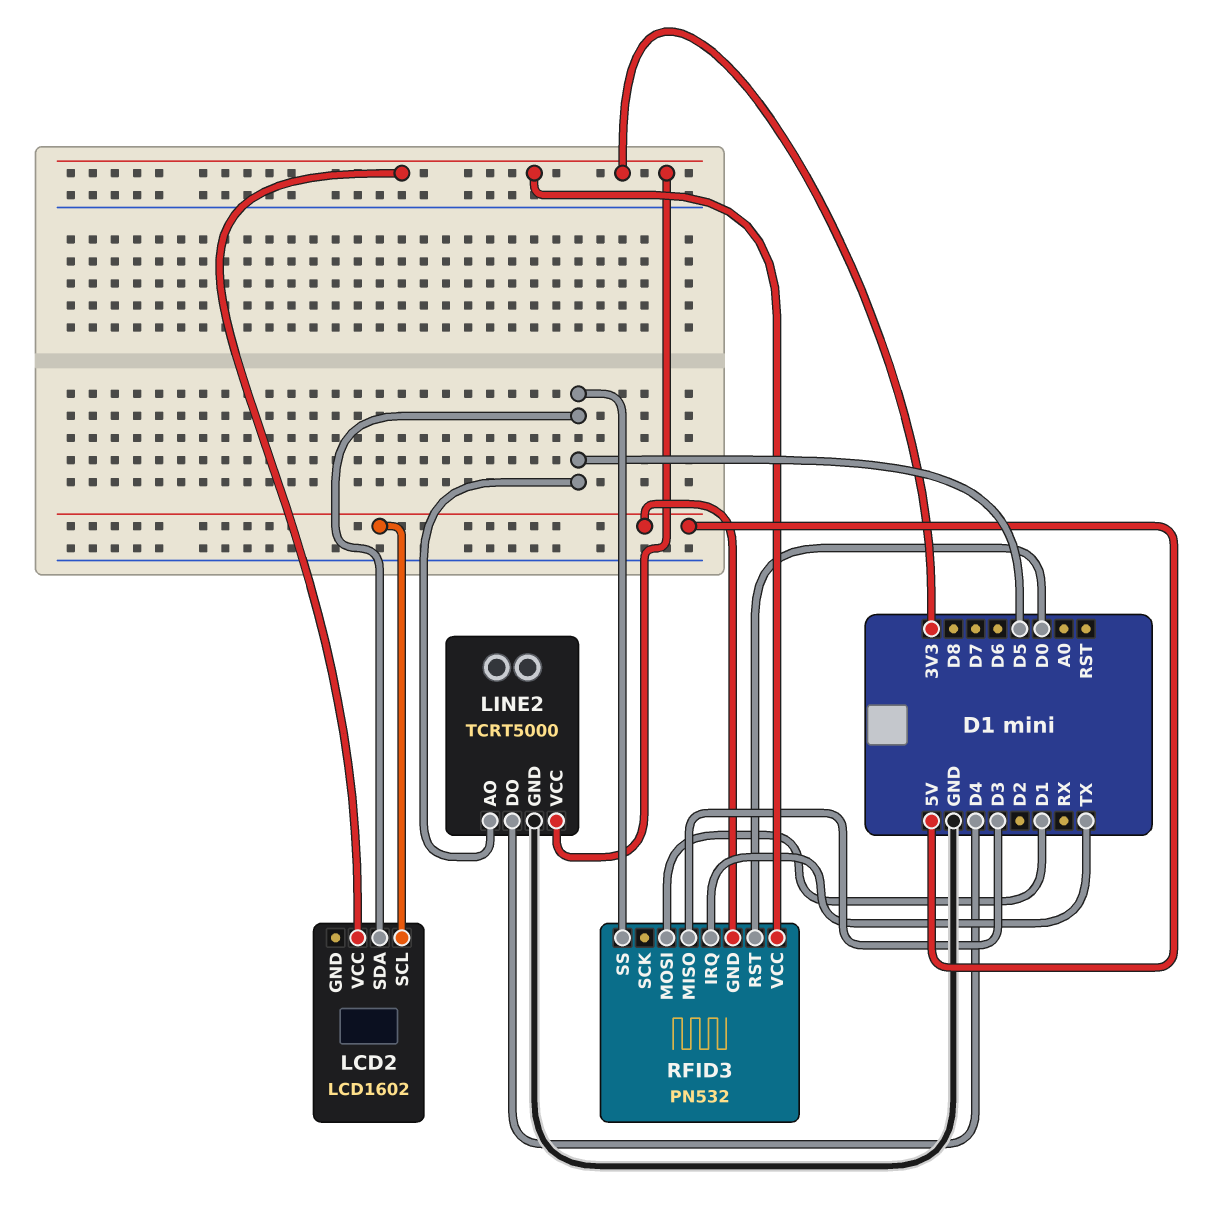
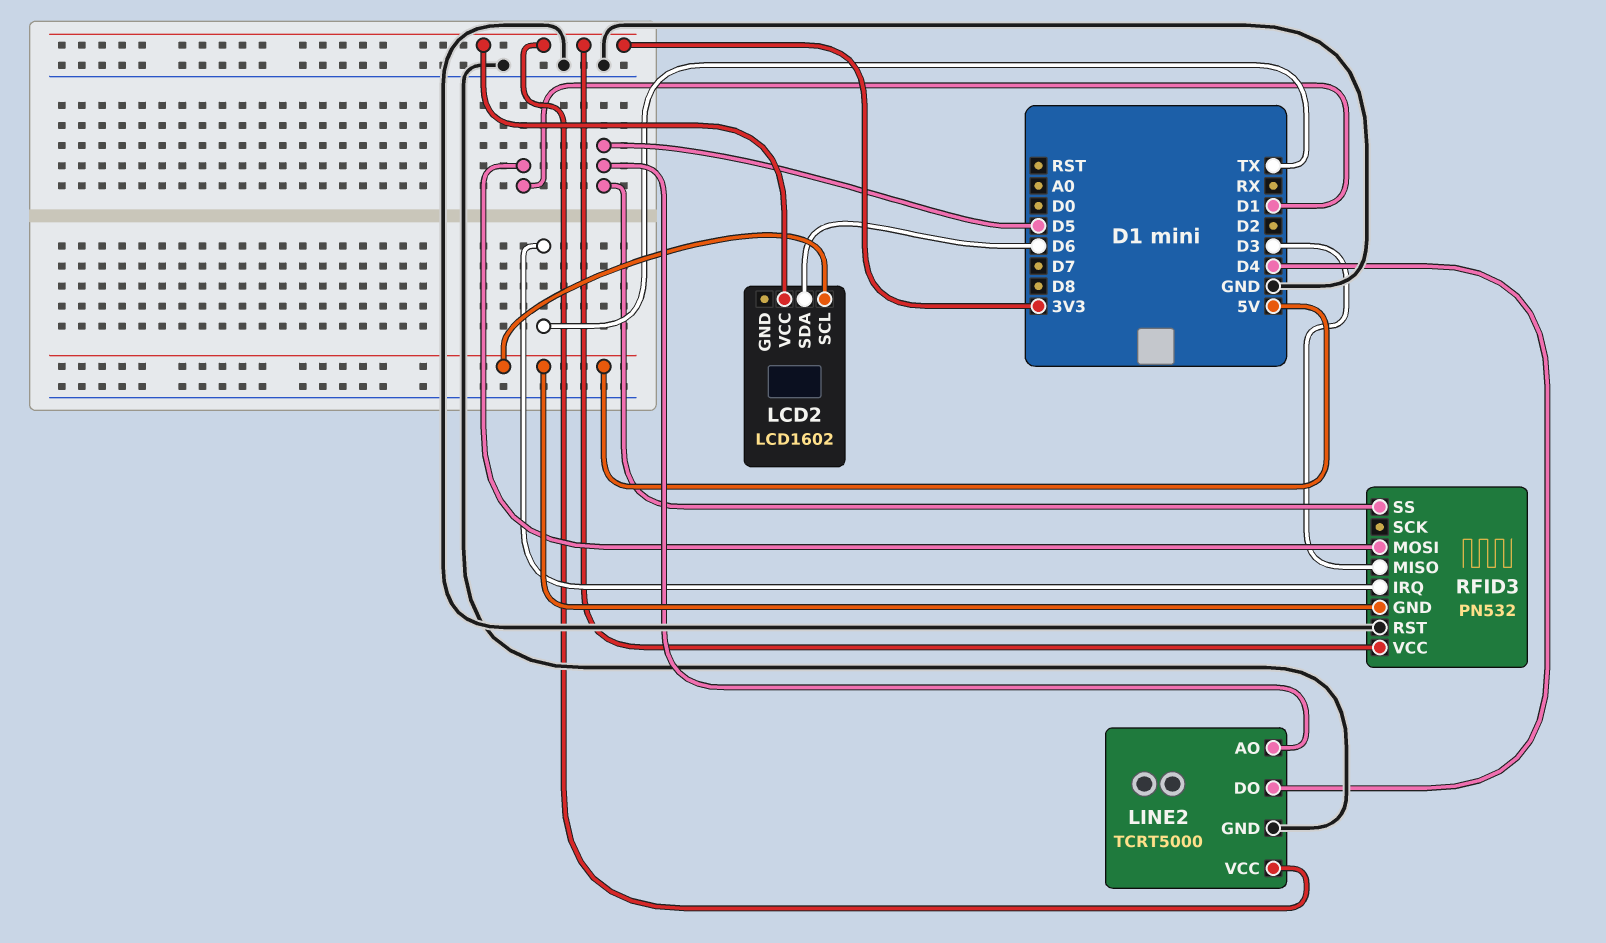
LCD2 pin SDA: D5 -> D6
RFID3 pin RST: D0 -> GND

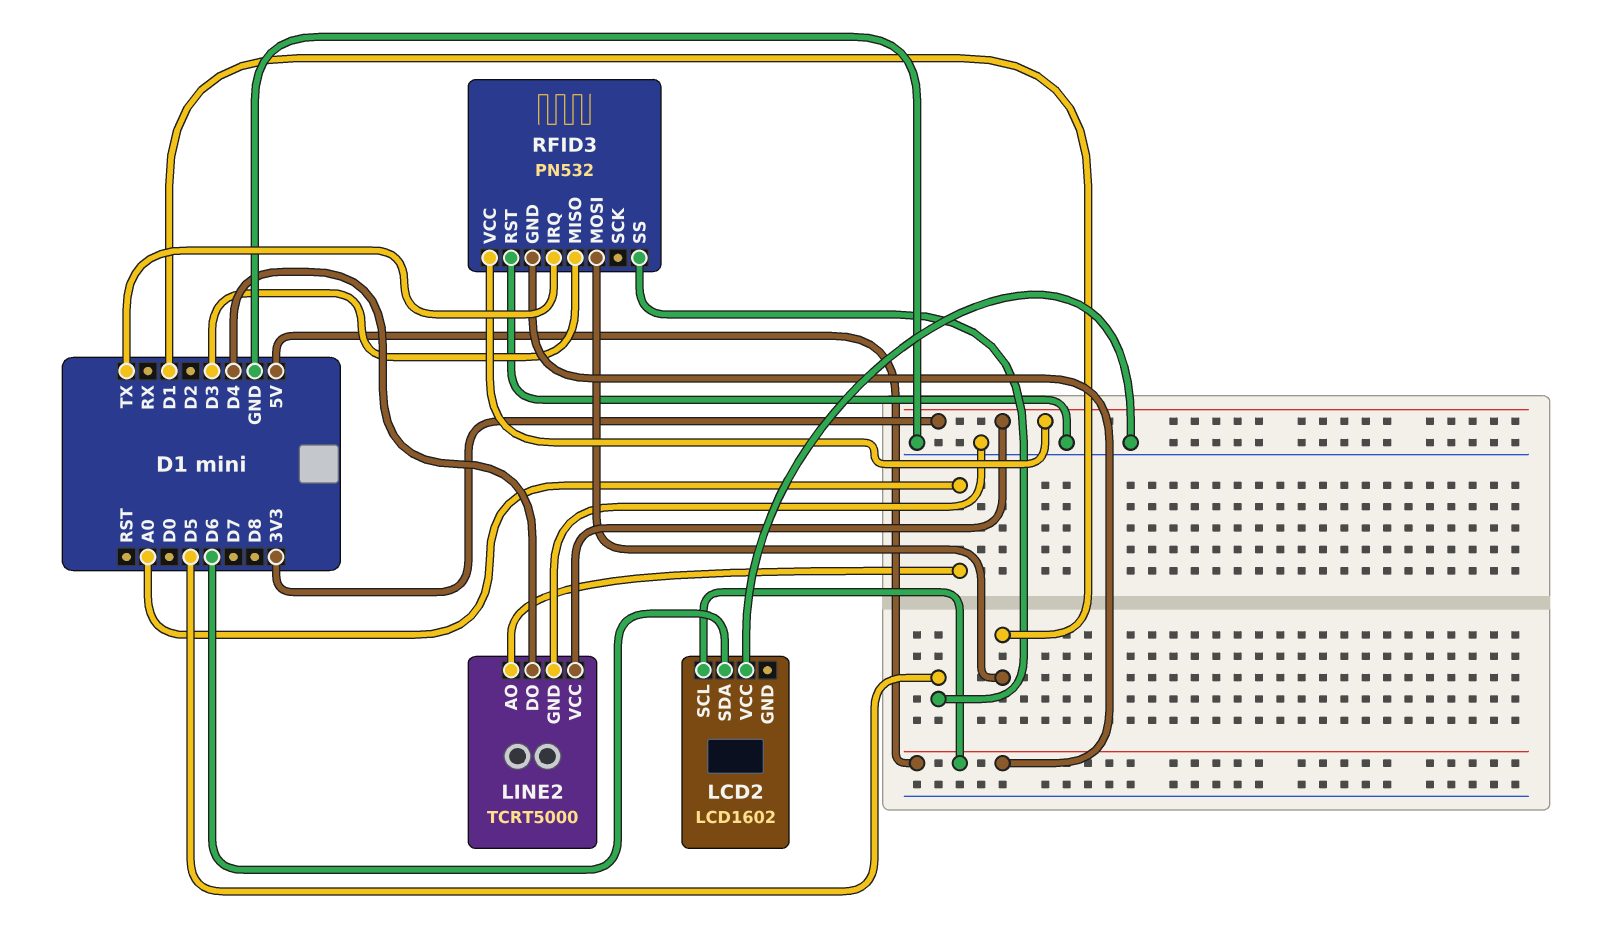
LCD2 pin VCC: 3V3 -> GND
LINE2 pin AO: D5 -> A0

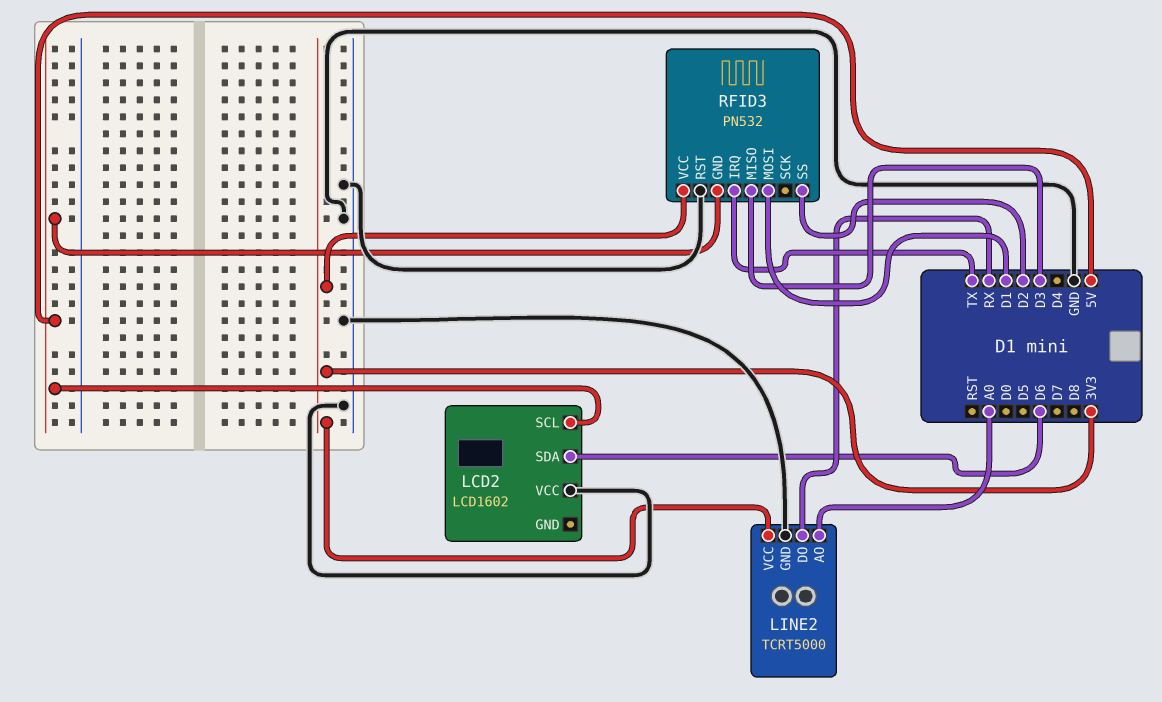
LINE2 pin DO: D4 -> RX
RFID3 pin SS: D5 -> D2

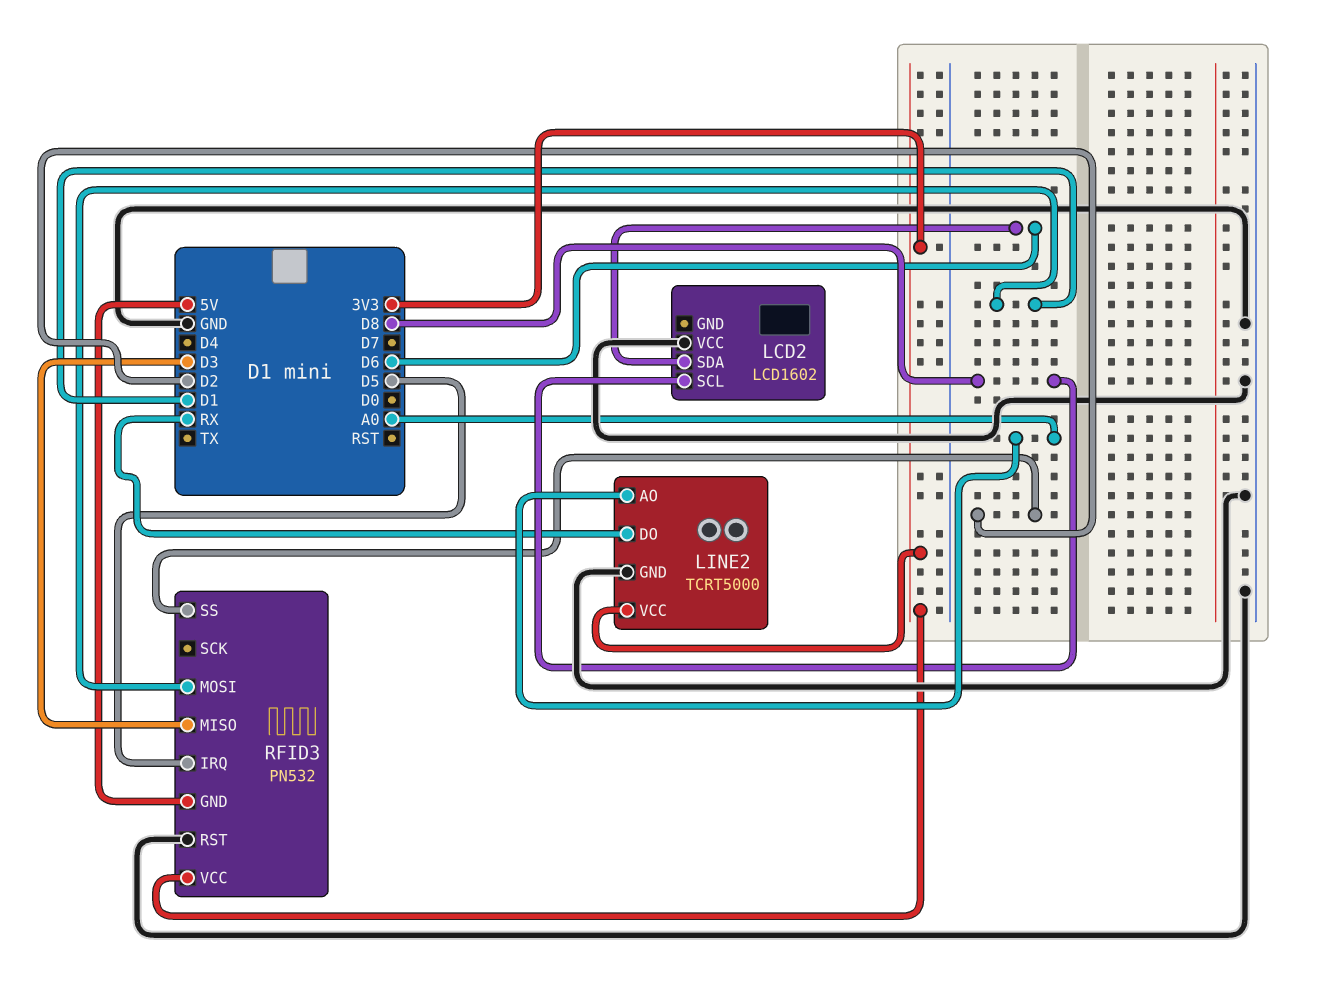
LCD2 pin SCL: 5V -> D8
RFID3 pin IRQ: TX -> D5

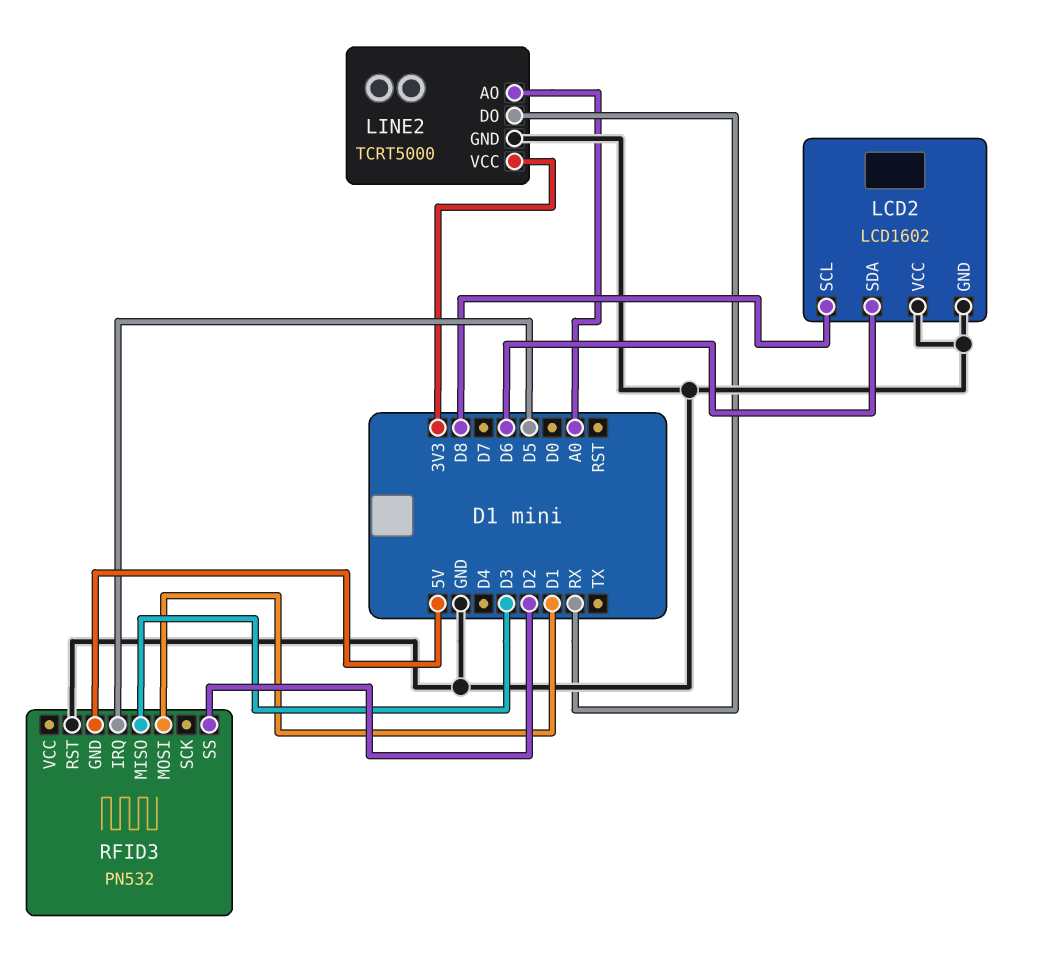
LCD2 pin GND: none -> GND
RFID3 pin VCC: 3V3 -> none

